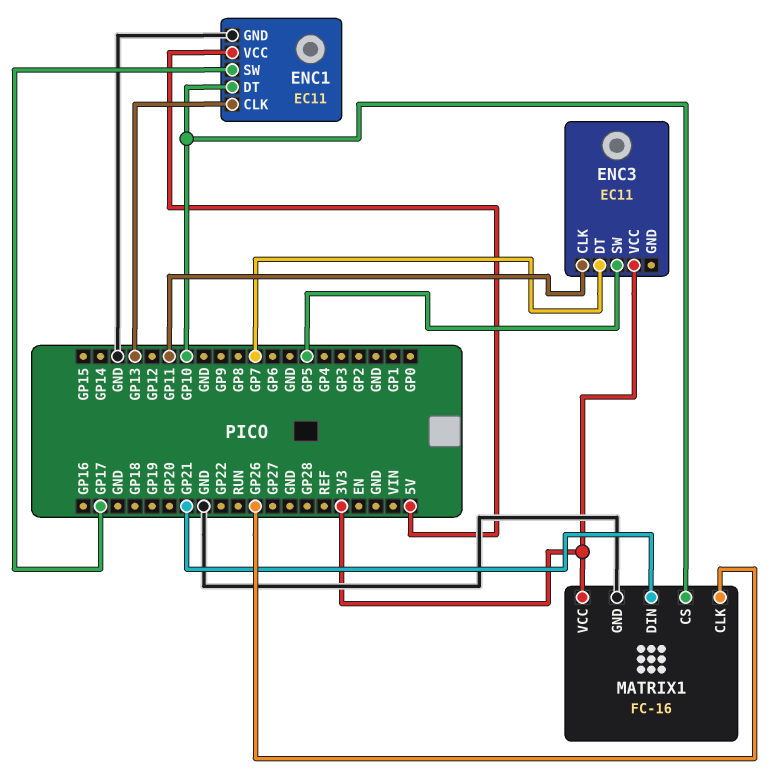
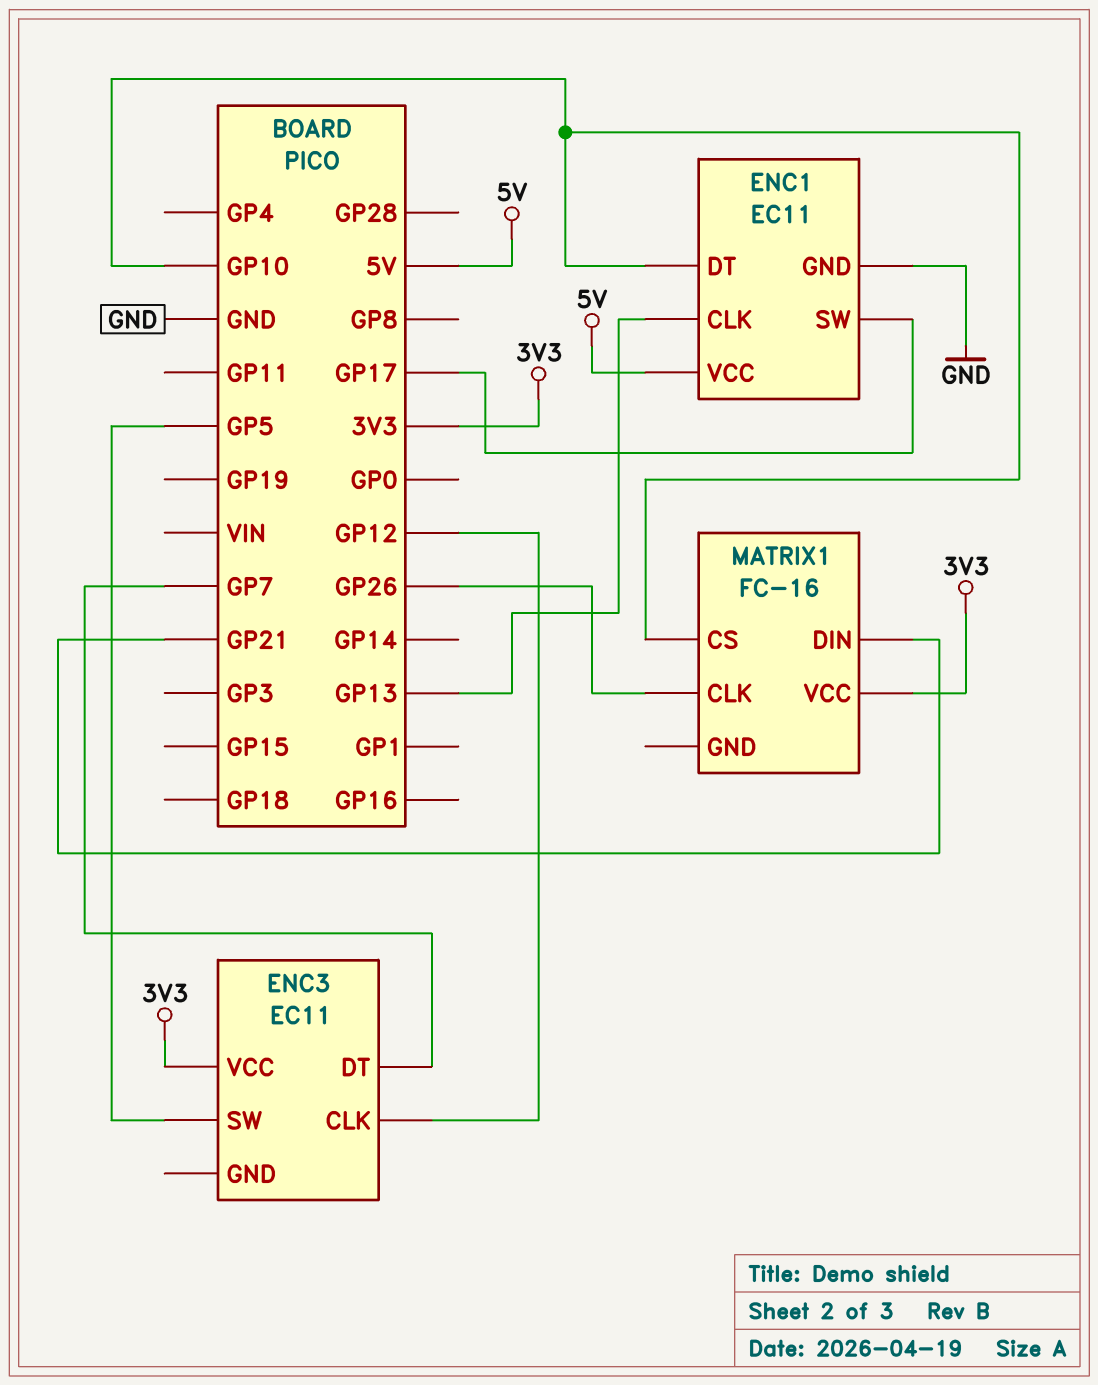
ENC3 pin CLK: GP11 -> GP12
MATRIX1 pin GND: GND -> none

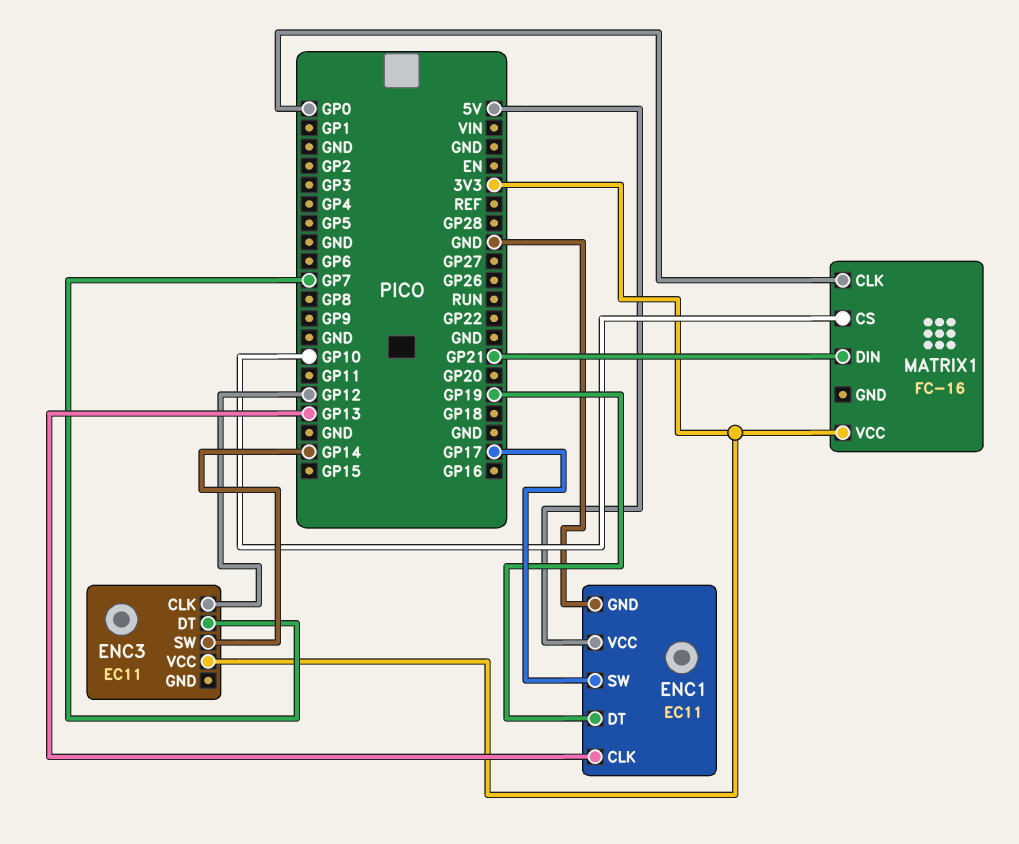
ENC1 pin DT: GP10 -> GP19
ENC3 pin SW: GP5 -> GP14
MATRIX1 pin CLK: GP26 -> GP0

